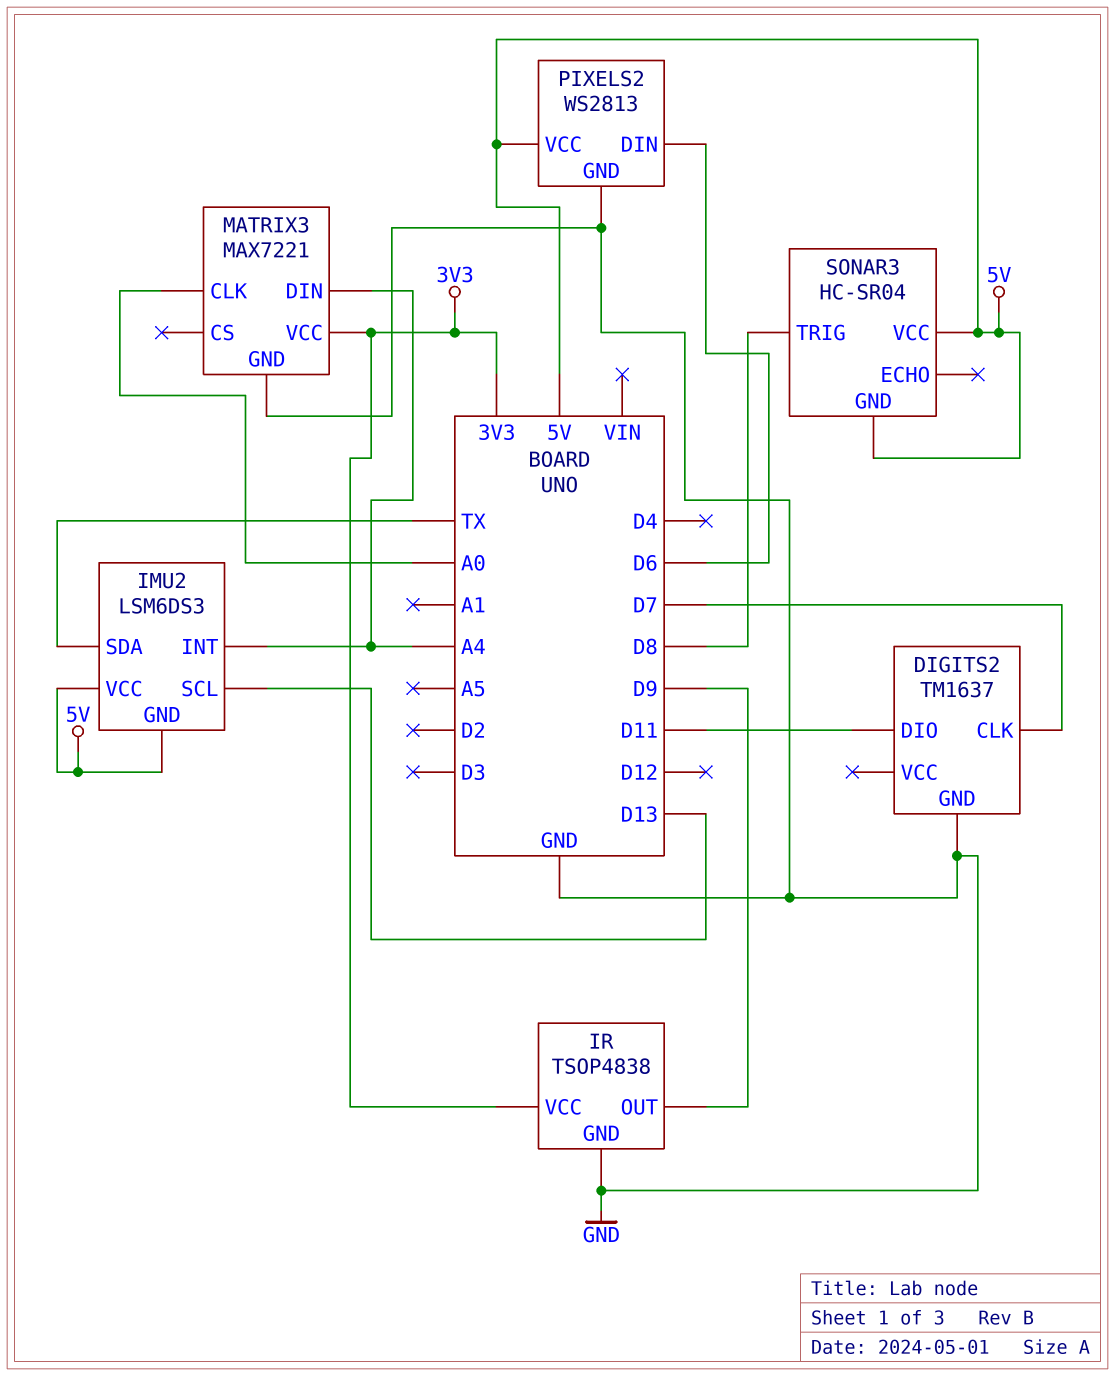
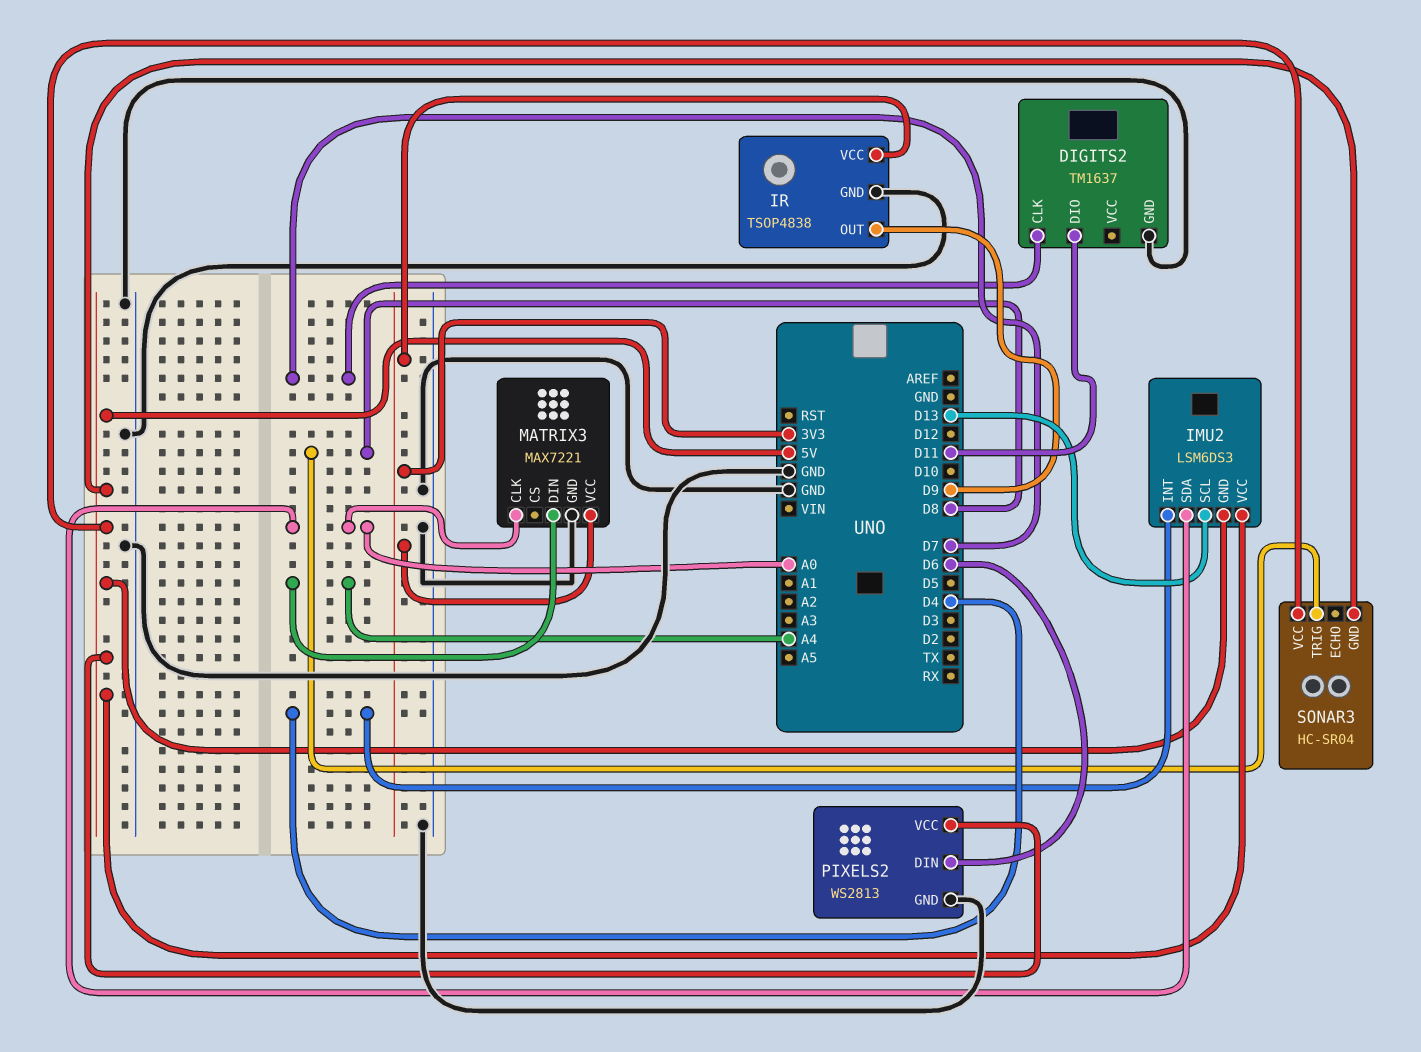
IMU2 pin INT: A4 -> D4
IMU2 pin SDA: TX -> A0

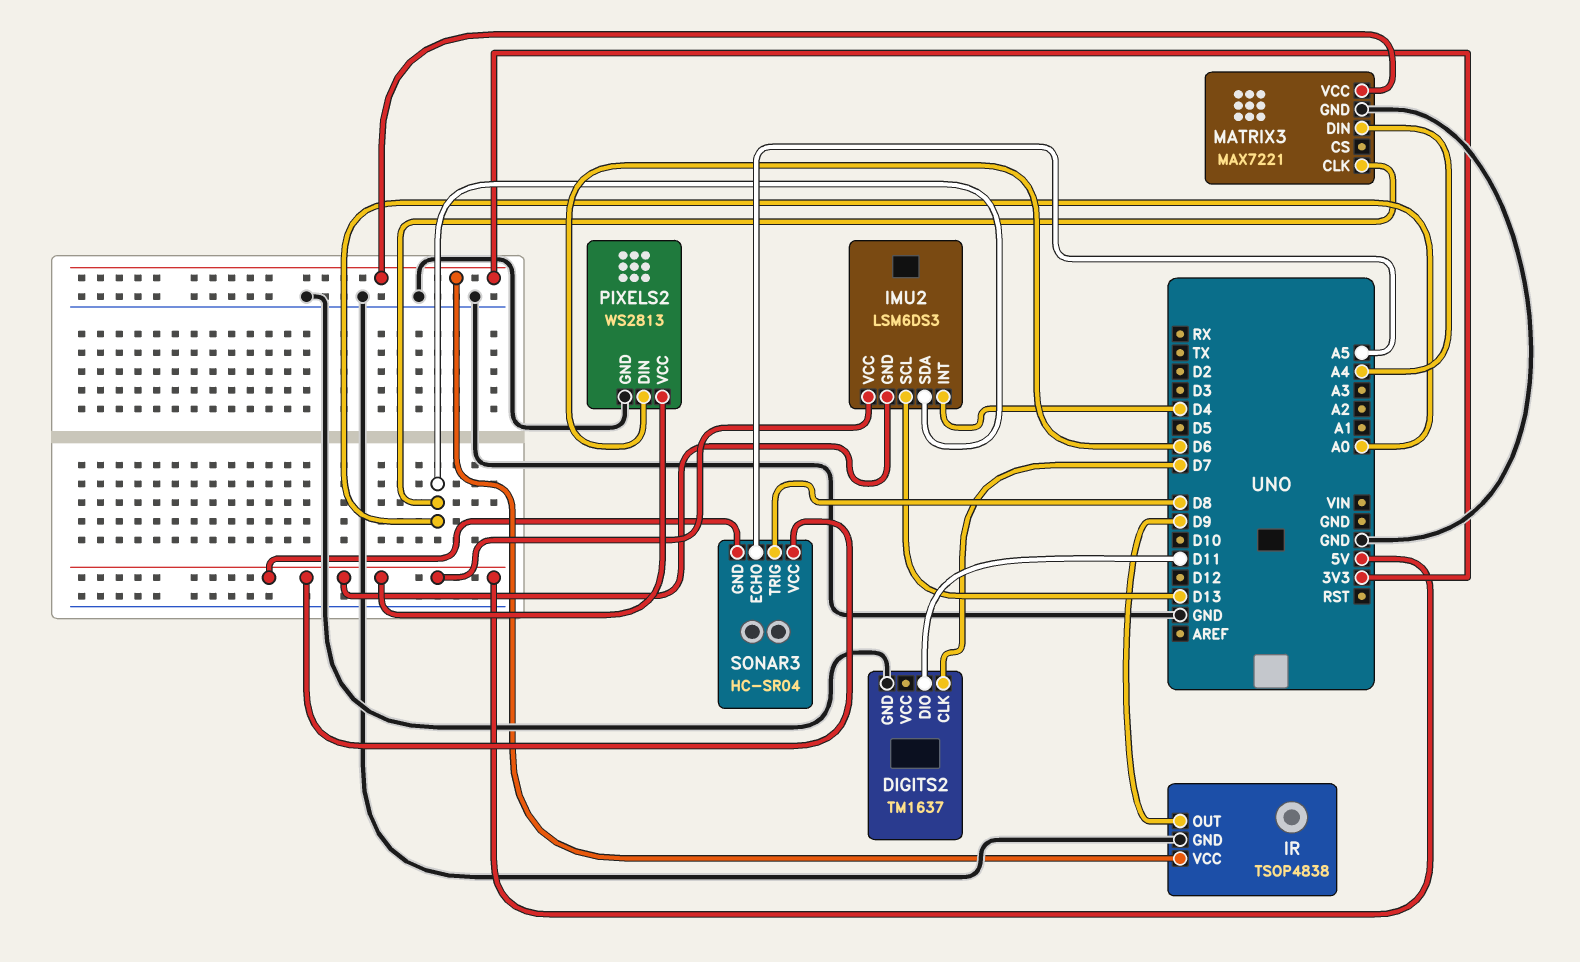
SONAR3 pin ECHO: none -> A5

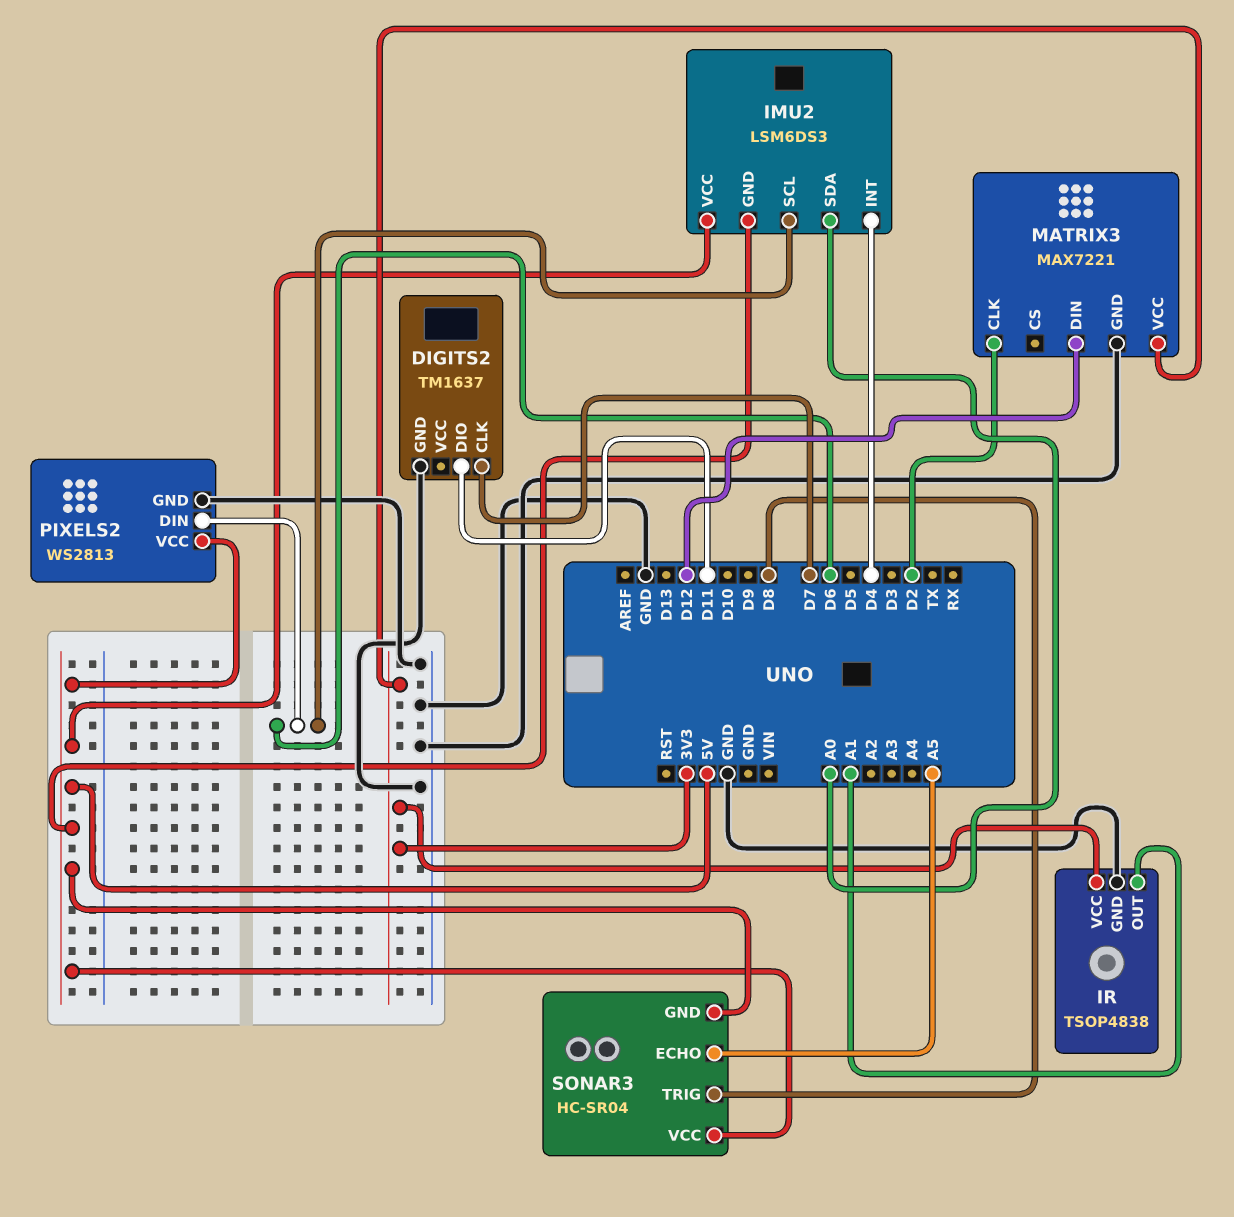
IMU2 pin SCL: D13 -> D6
IR pin OUT: D9 -> A1
MATRIX3 pin CLK: A0 -> D2
MATRIX3 pin DIN: A4 -> D12

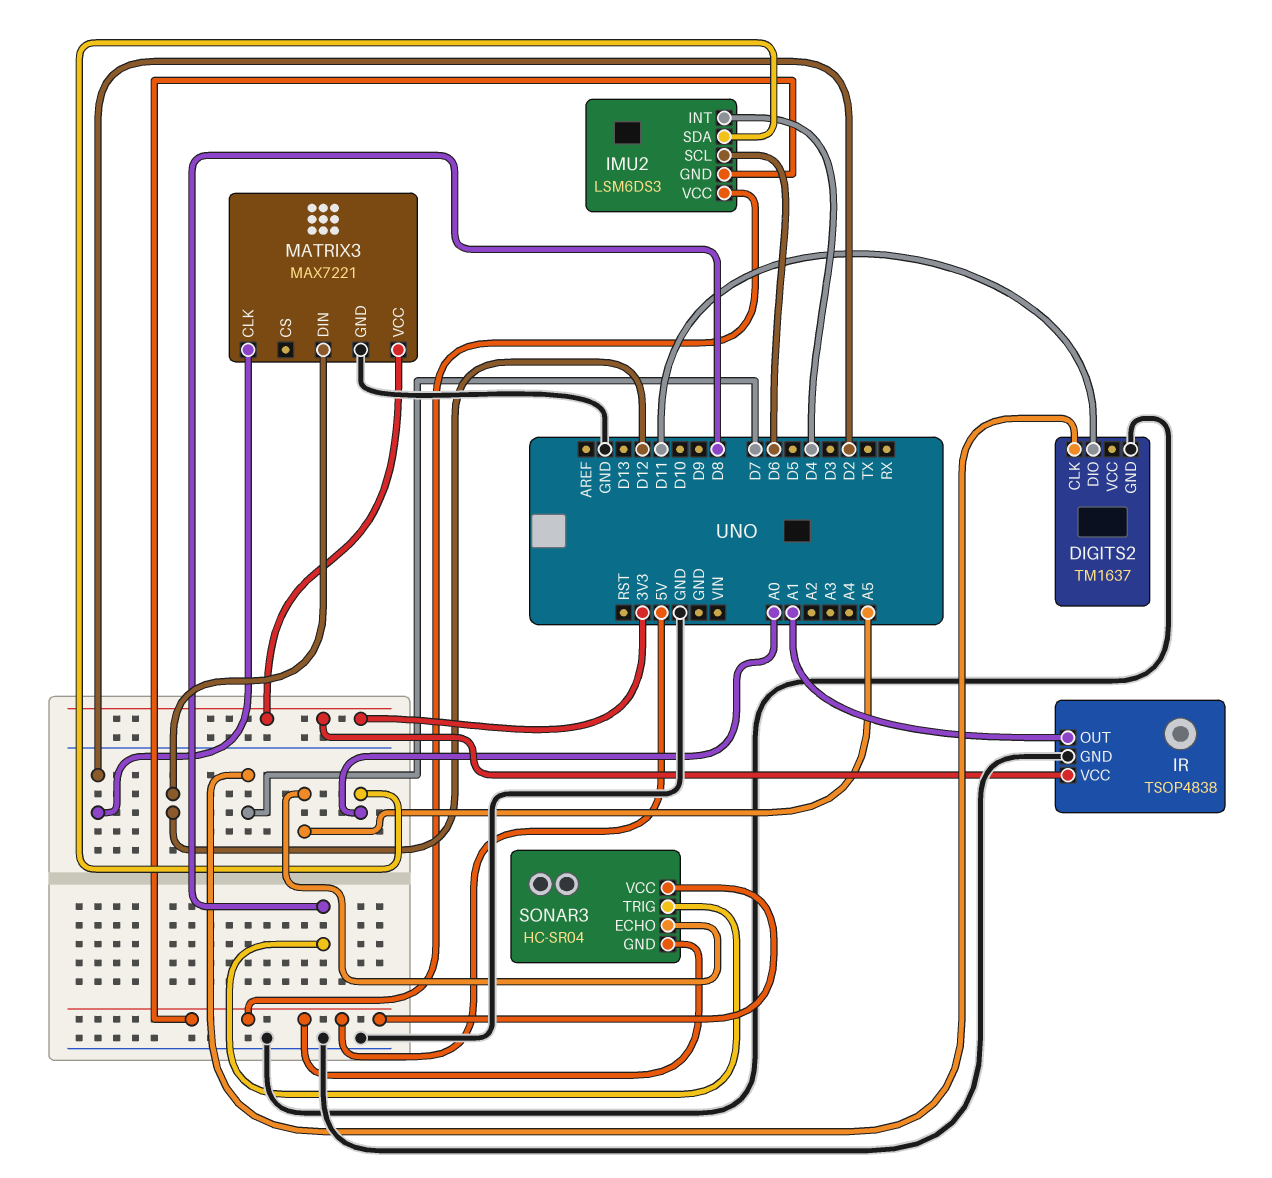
PIXELS2: WS2813 -> none
PIXELS2 pin DIN: D6 -> none
PIXELS2 pin GND: GND -> none
PIXELS2 pin VCC: 5V -> none

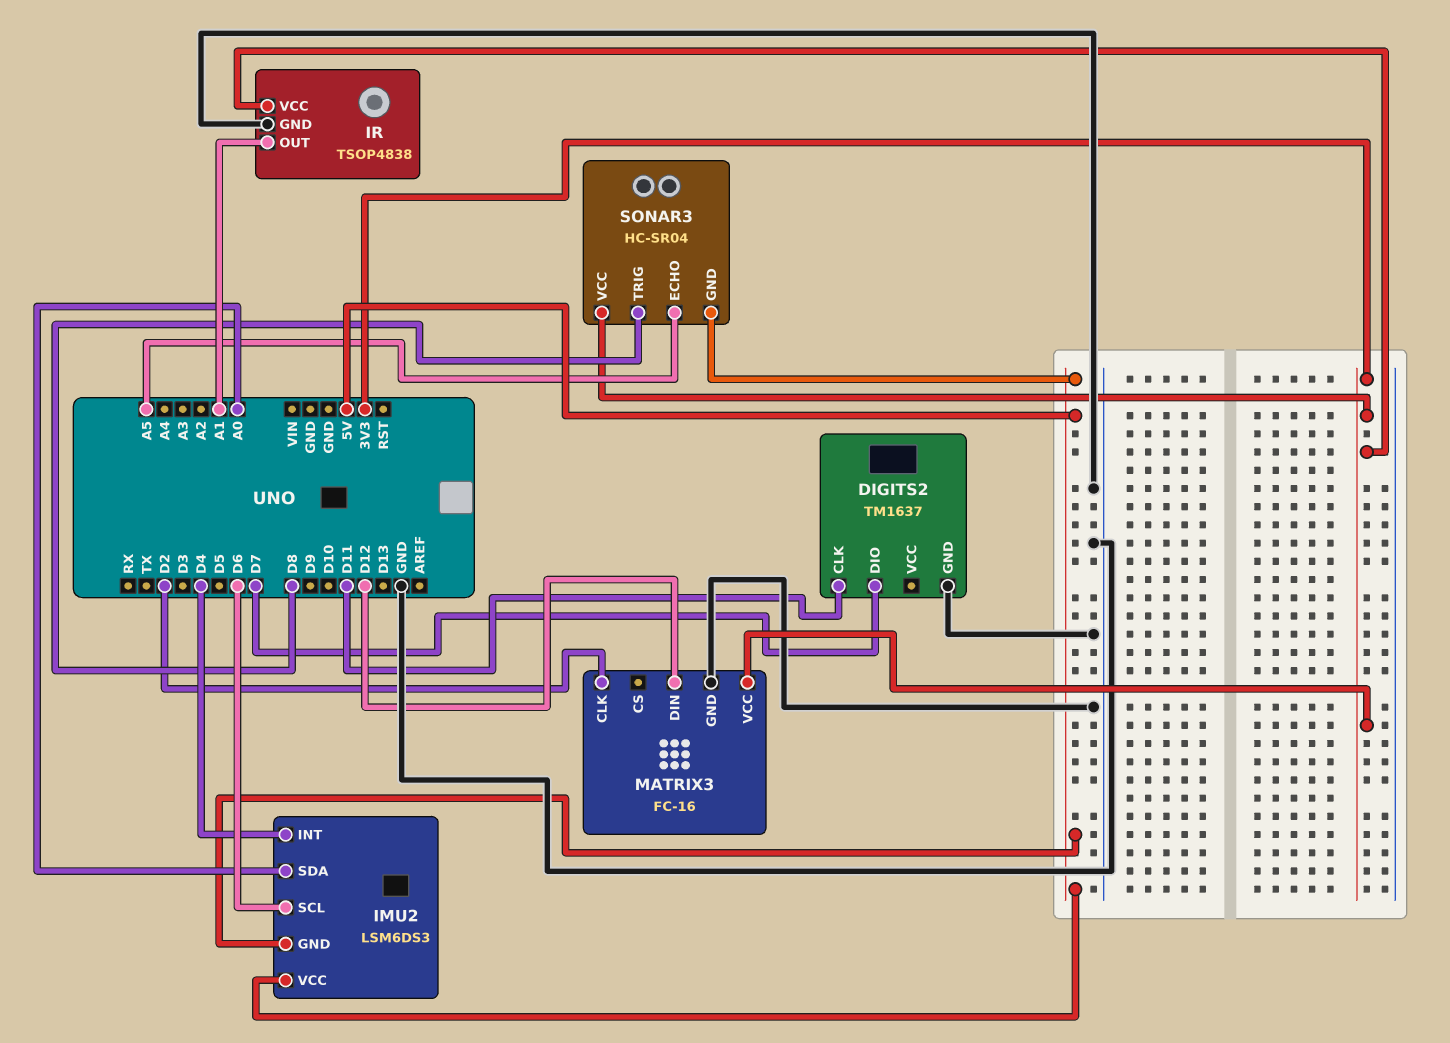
DIGITS2 pin CLK: D7 -> D11
DIGITS2 pin DIO: D11 -> D7
MATRIX3: MAX7221 -> FC-16
SONAR3 pin VCC: 5V -> 3V3

